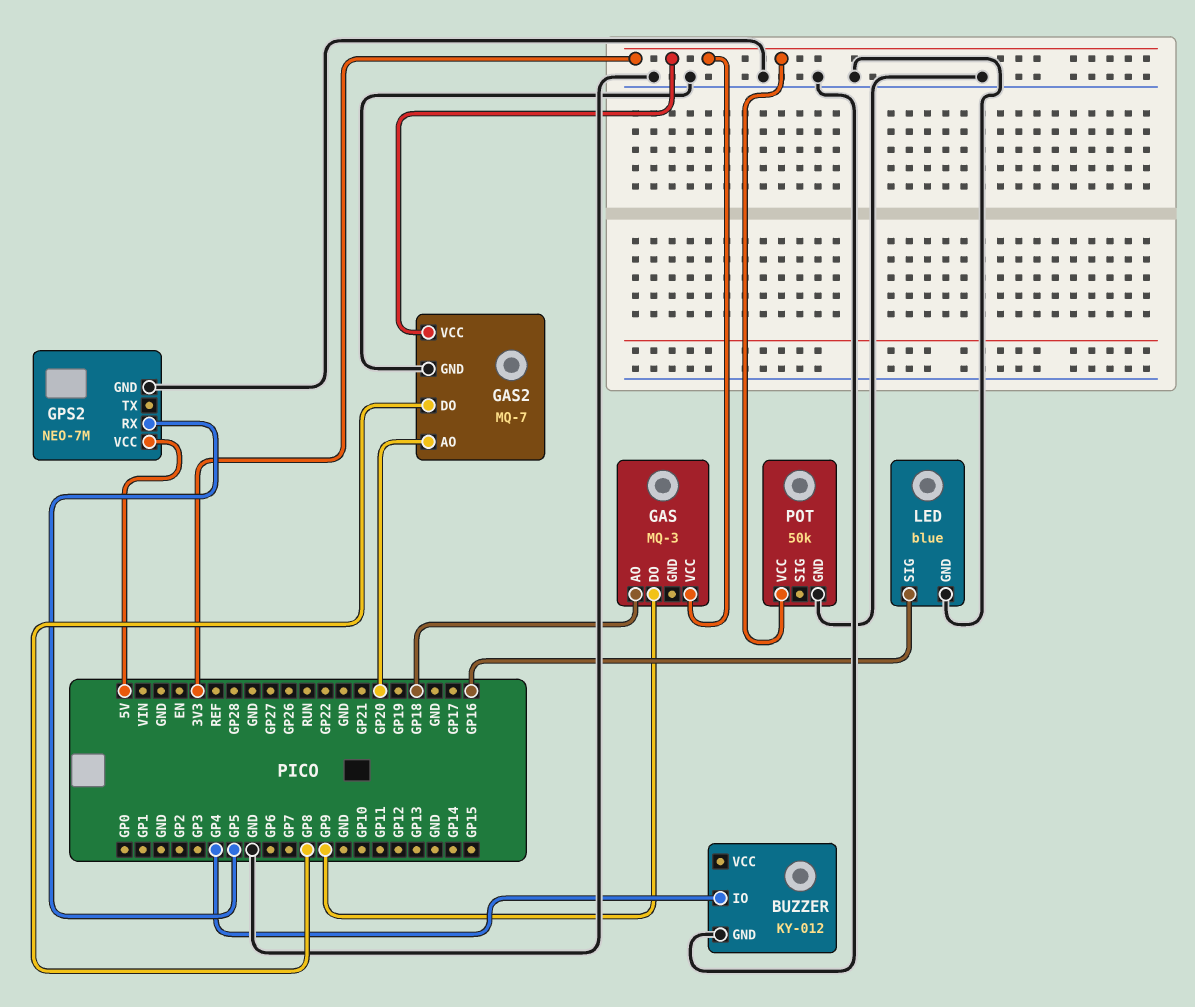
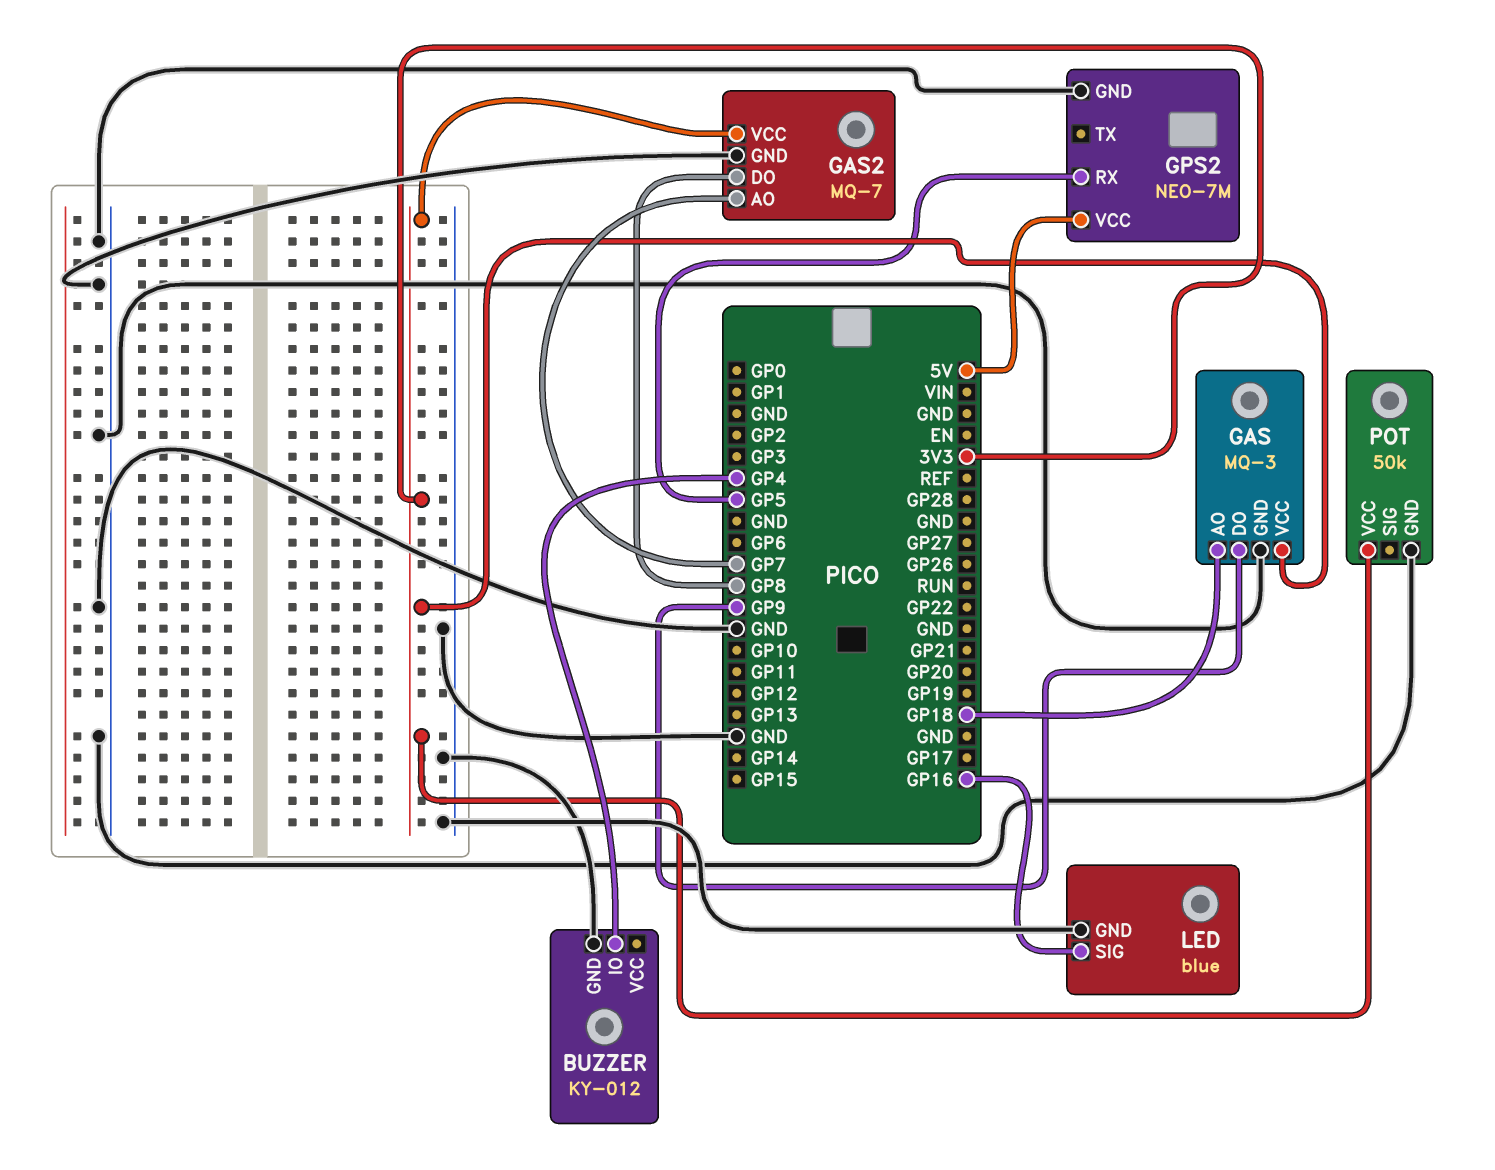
GAS pin GND: none -> GND
GAS2 pin AO: GP20 -> GP7

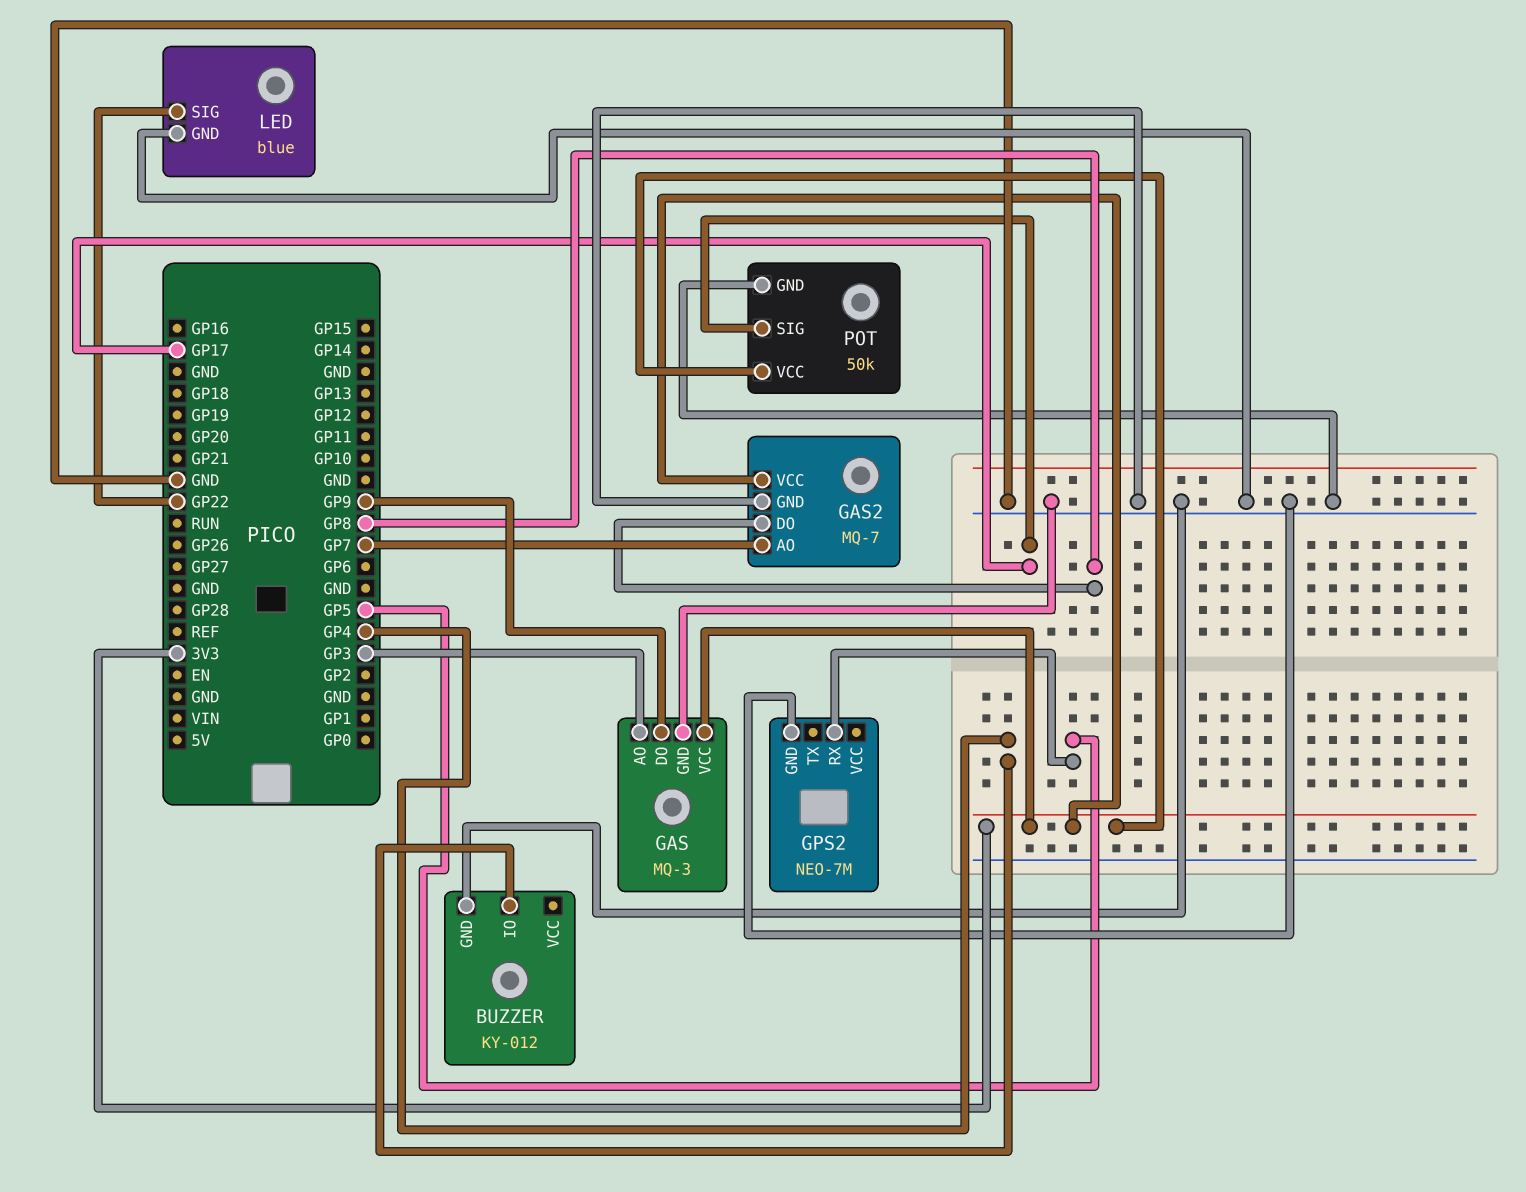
GAS pin AO: GP18 -> GP3
GPS2 pin VCC: 5V -> none
LED pin SIG: GP16 -> GP22
POT pin SIG: none -> GP17

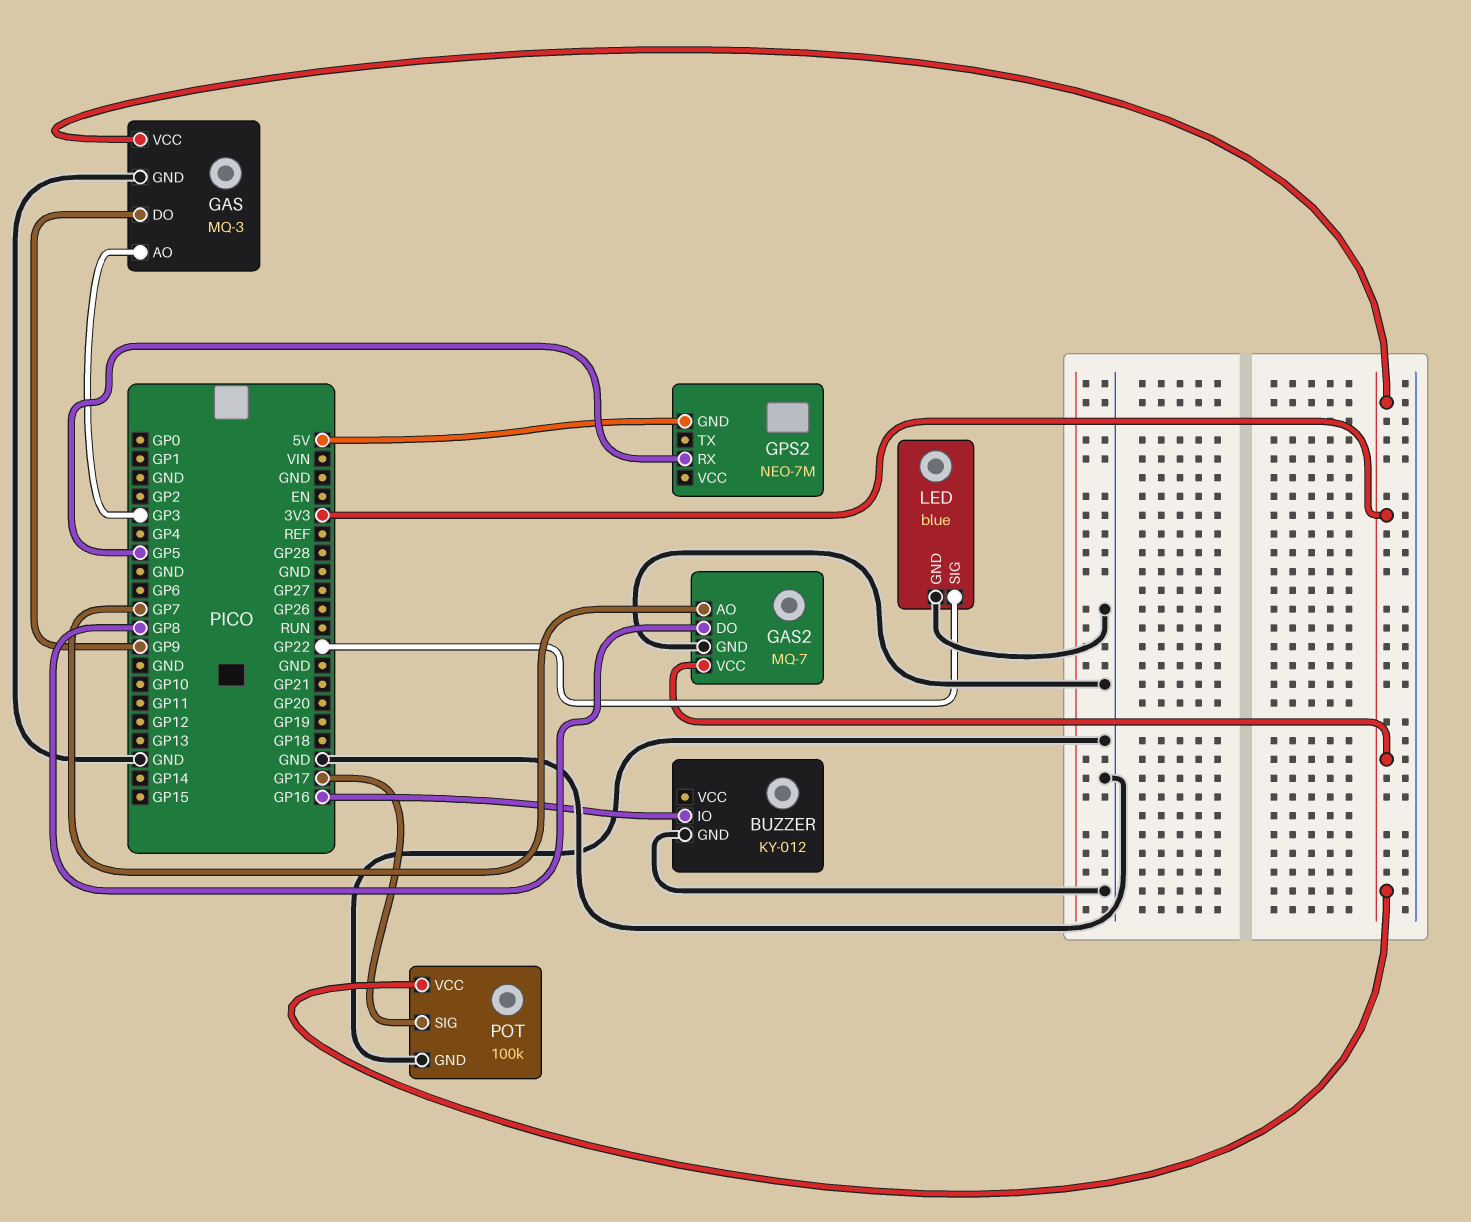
BUZZER pin IO: GP4 -> GP16
GPS2 pin GND: GND -> 5V
POT: 50k -> 100k

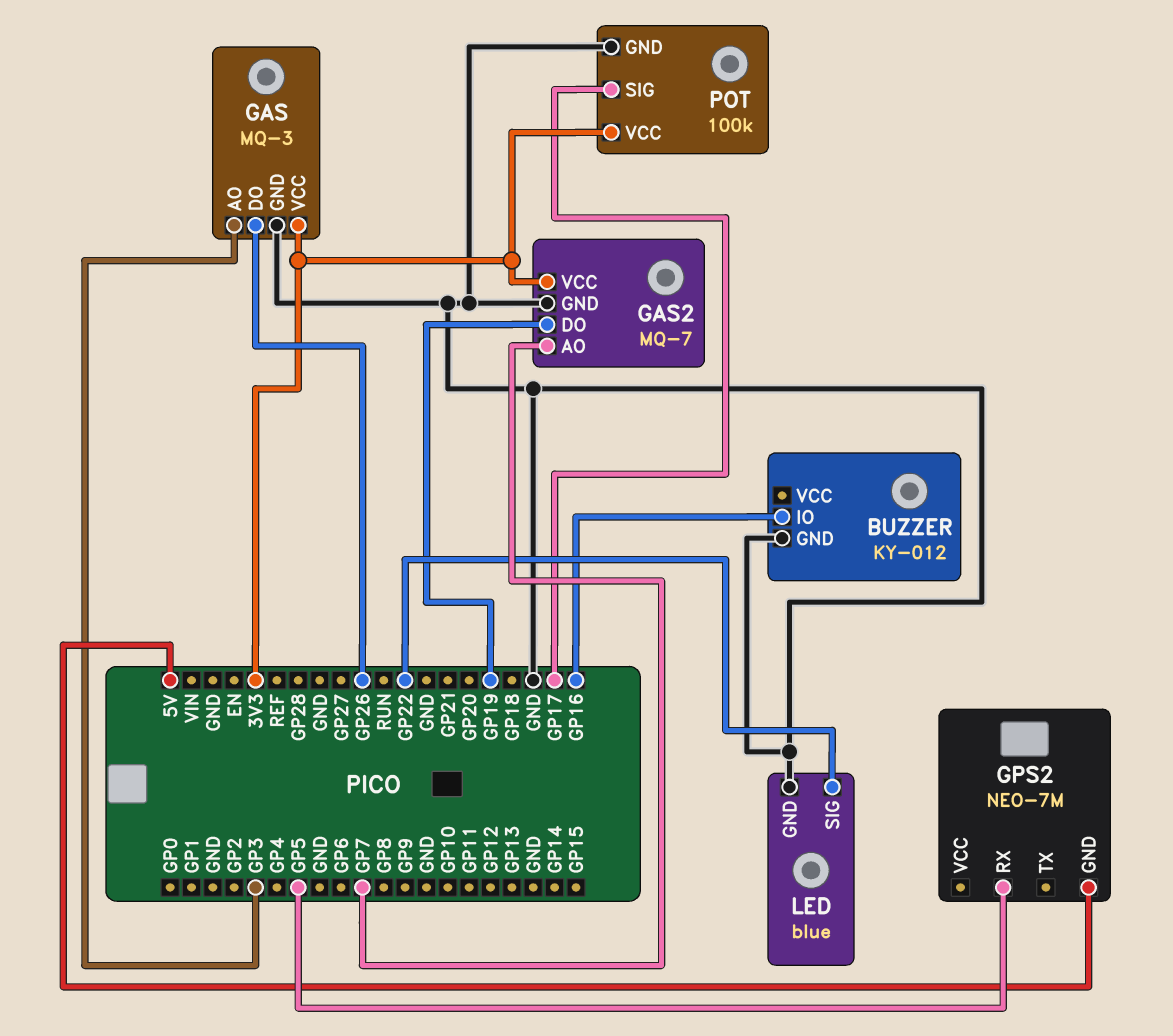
GAS pin DO: GP9 -> GP26
GAS2 pin DO: GP8 -> GP19

